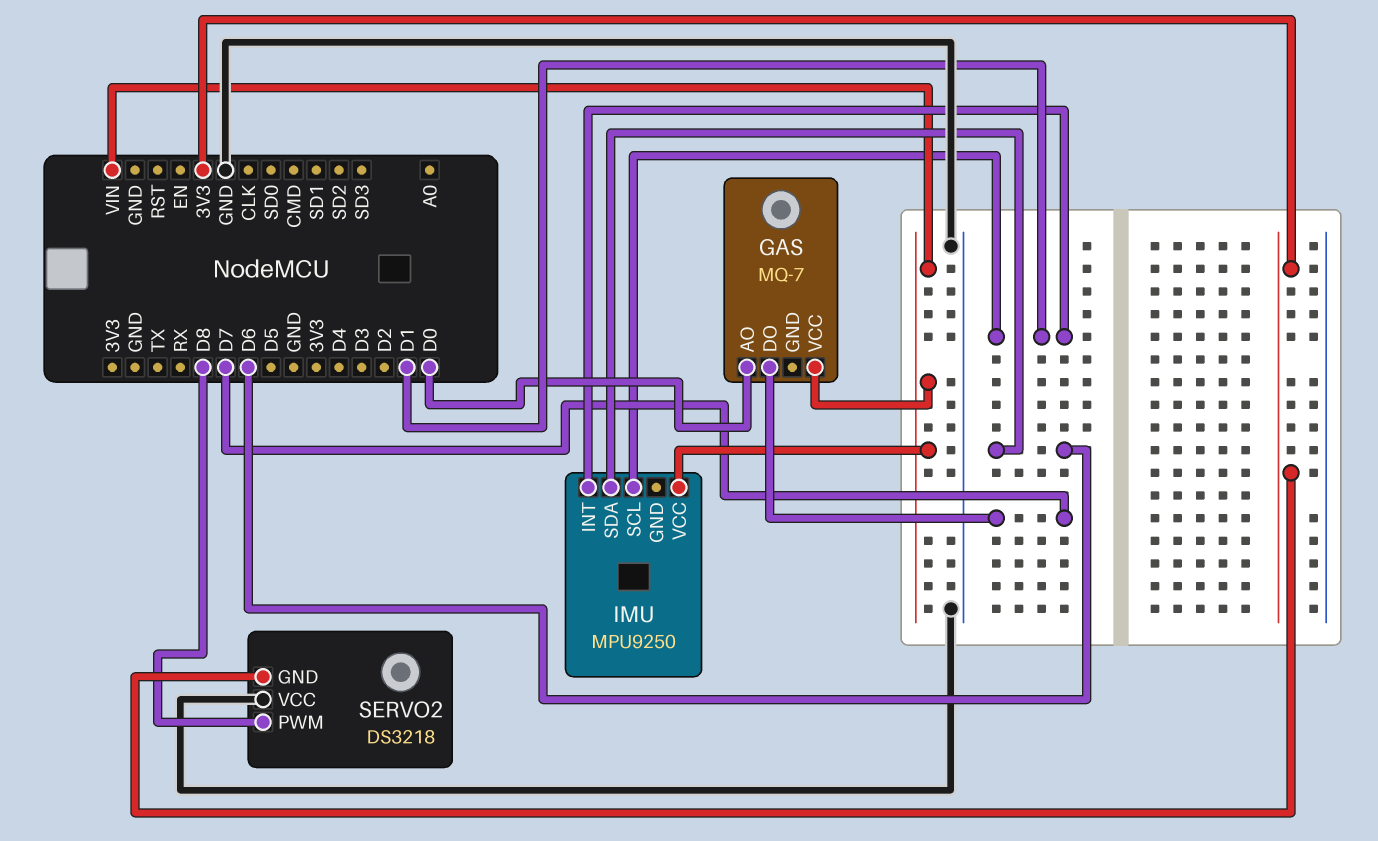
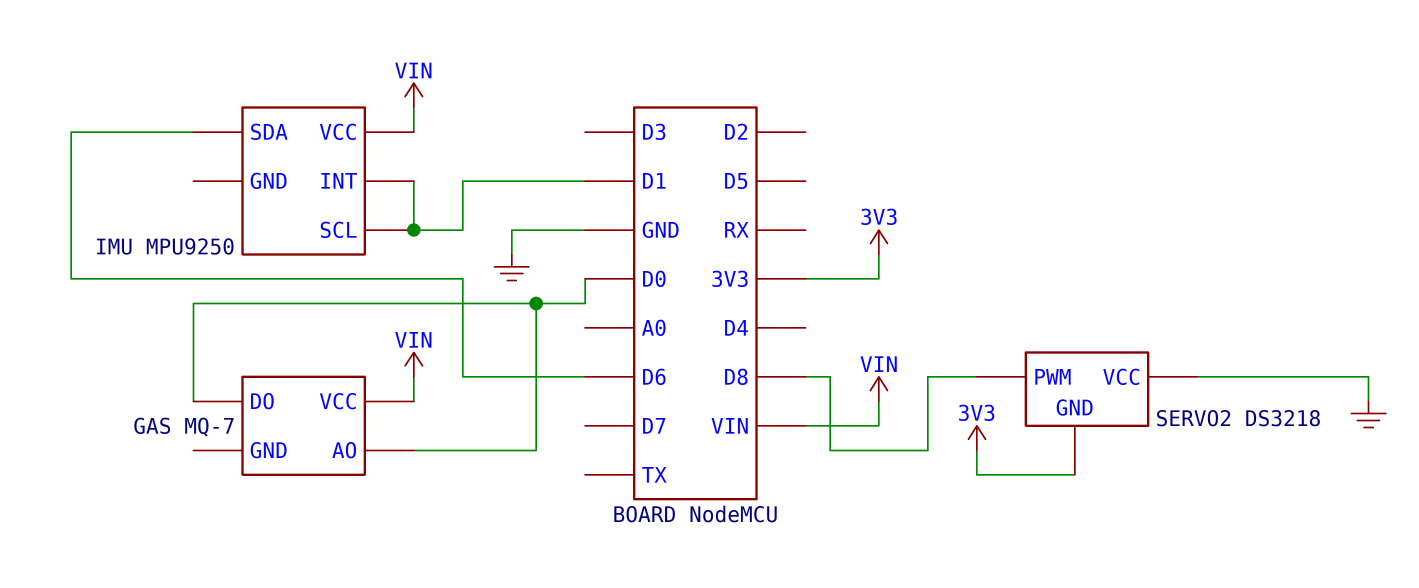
GAS pin DO: D7 -> D0

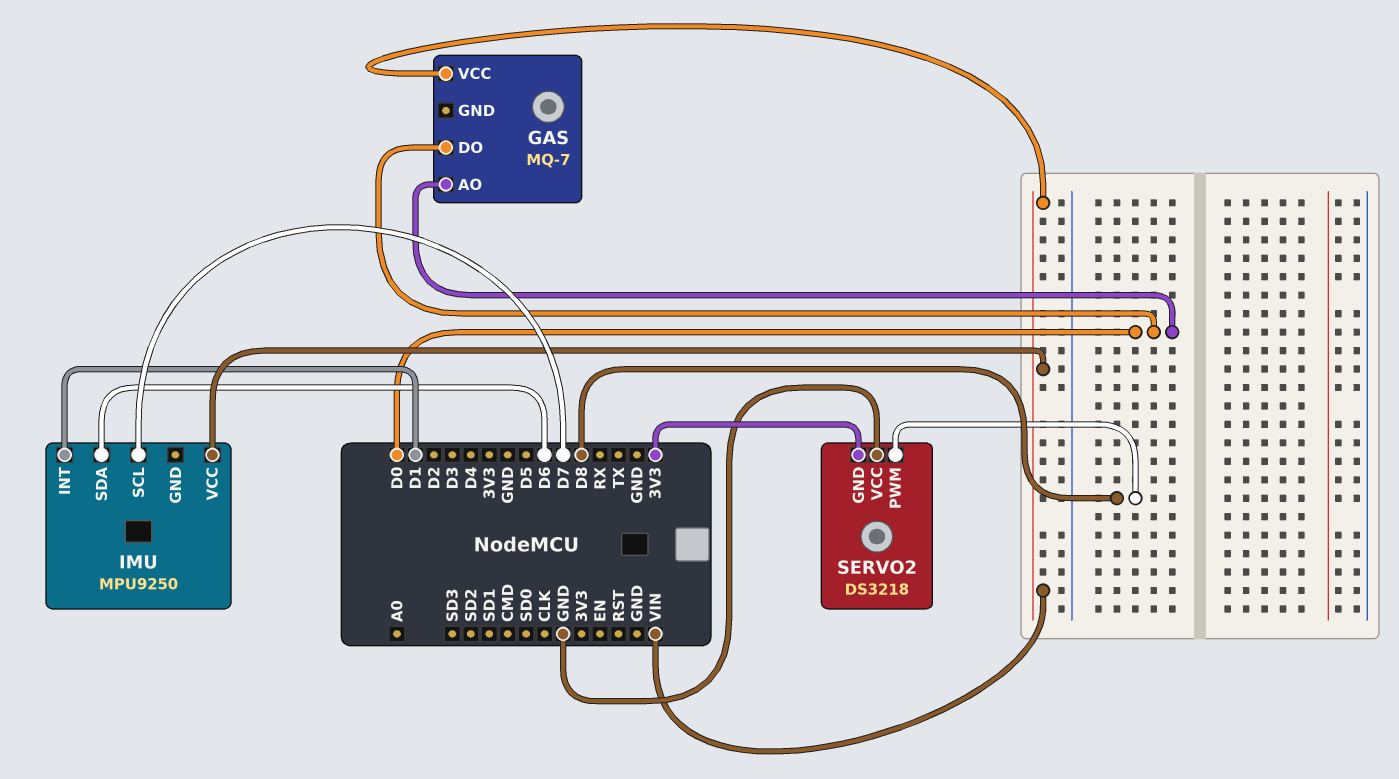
IMU pin SCL: D1 -> D7

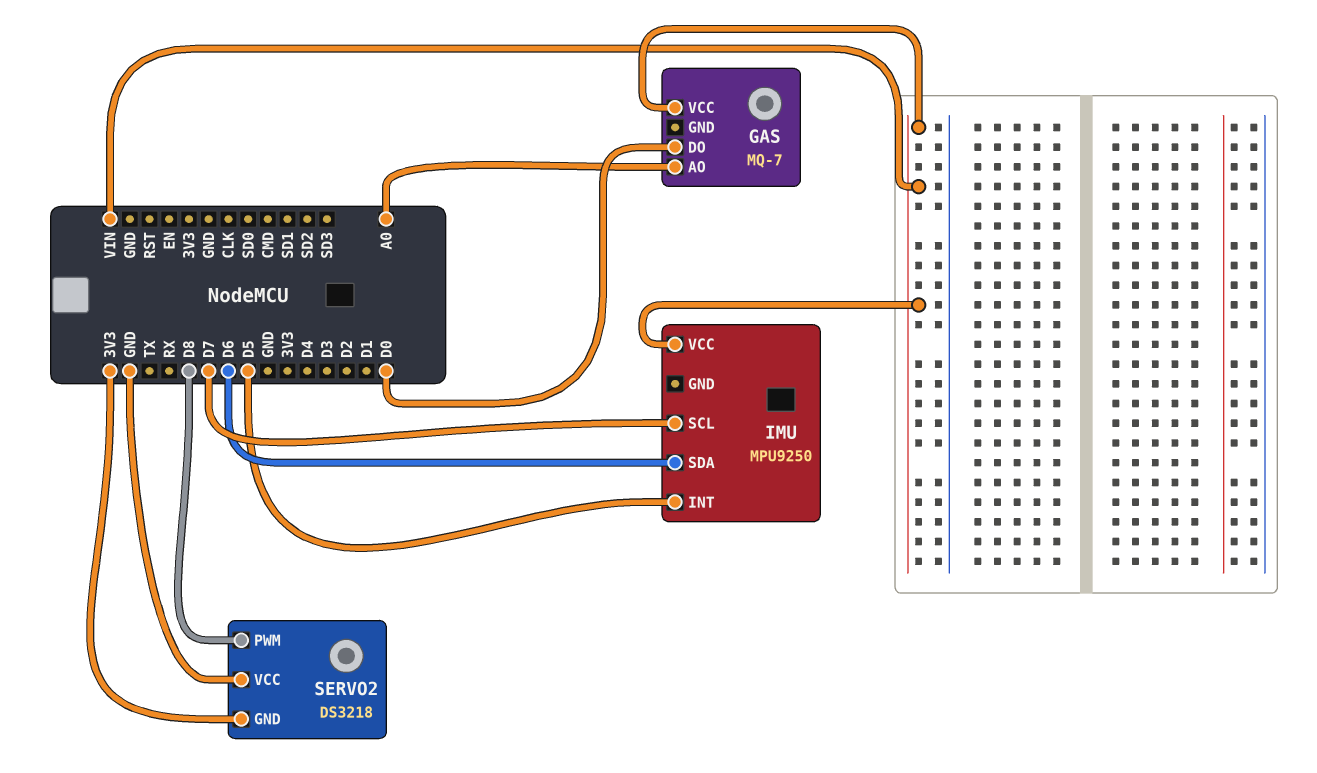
GAS pin AO: D0 -> A0
IMU pin INT: D1 -> D5

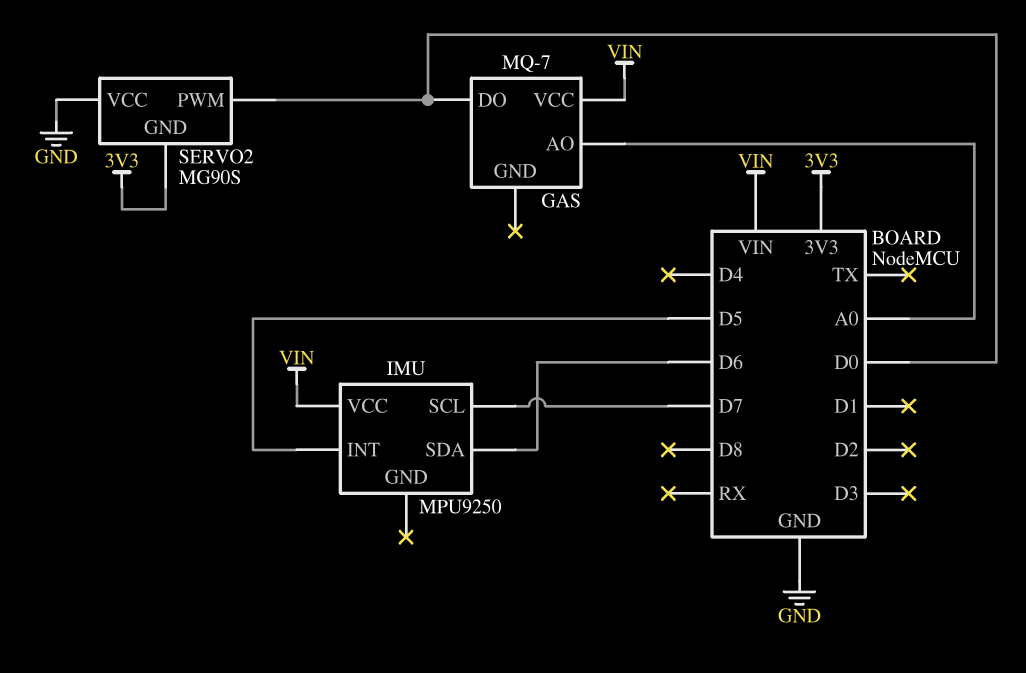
SERVO2: DS3218 -> MG90S
SERVO2 pin PWM: D8 -> D0

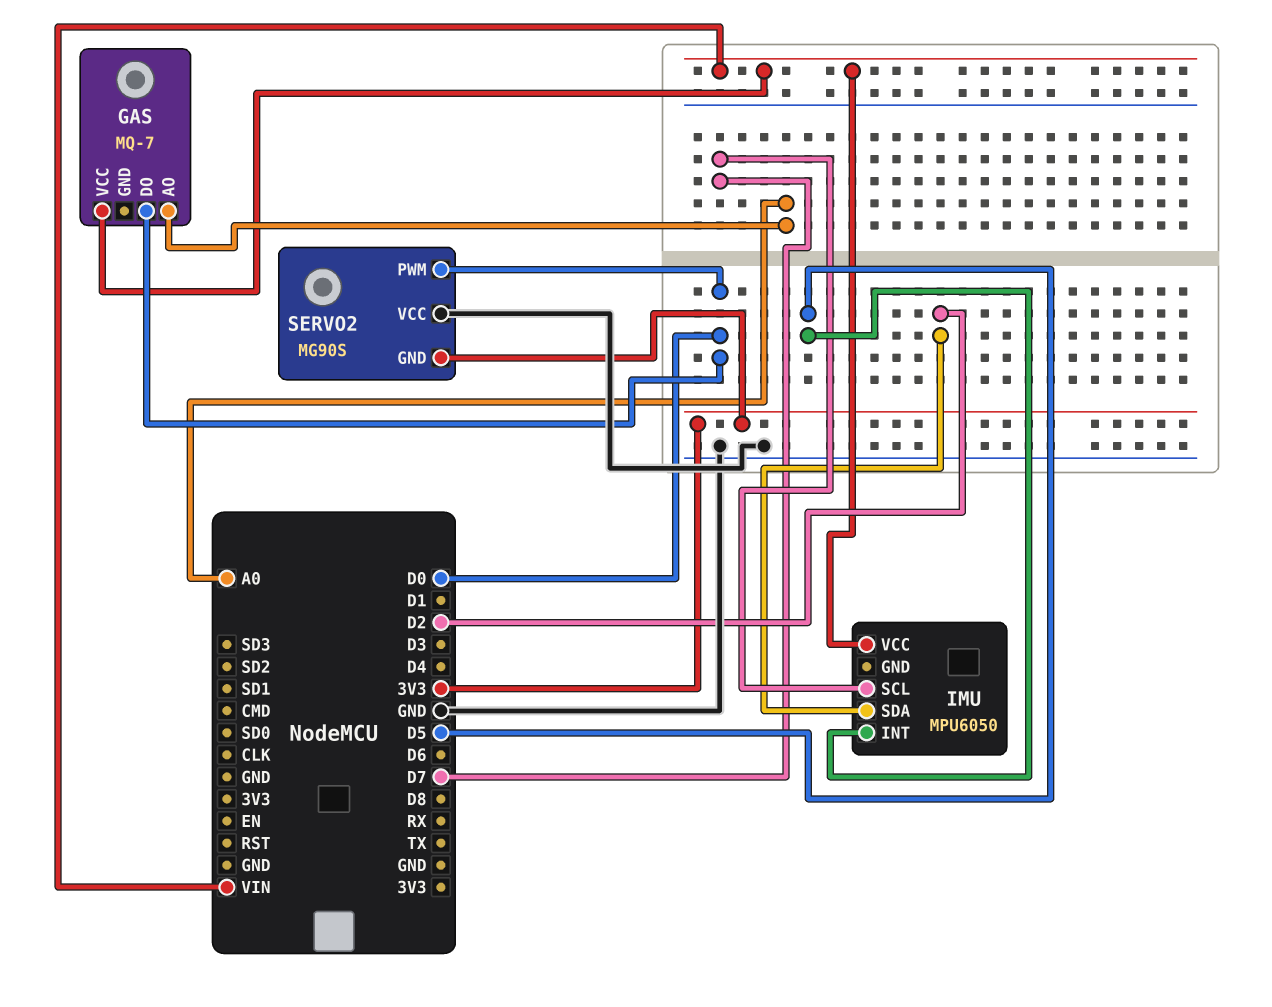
IMU: MPU9250 -> MPU6050
IMU pin SDA: D6 -> D2

